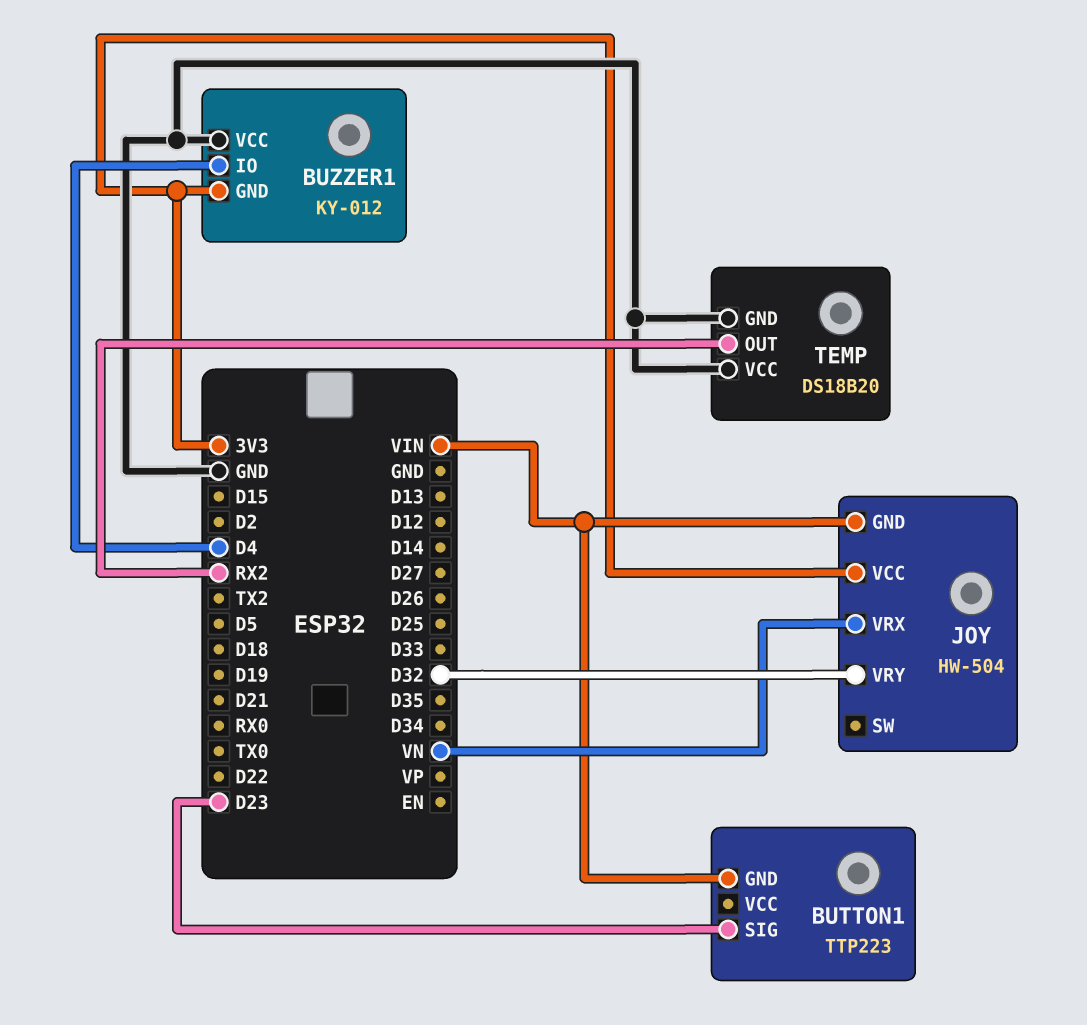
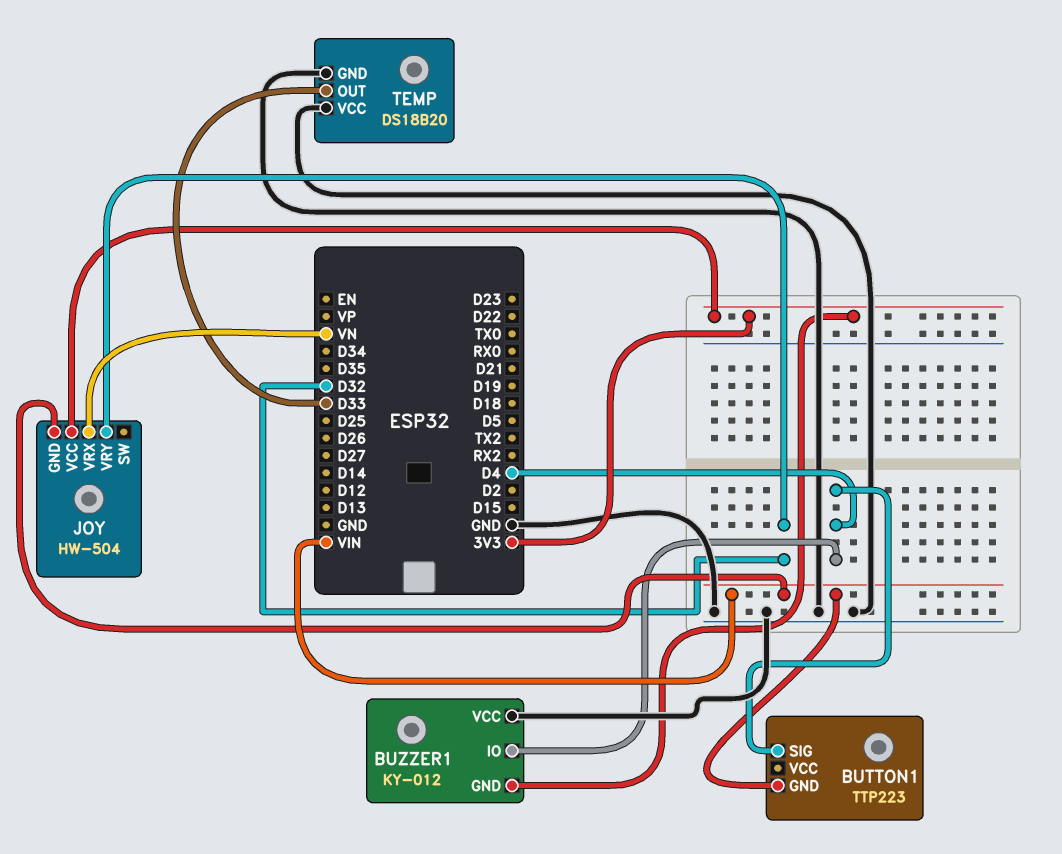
BUTTON1 pin SIG: D23 -> D4
TEMP pin OUT: RX2 -> D33

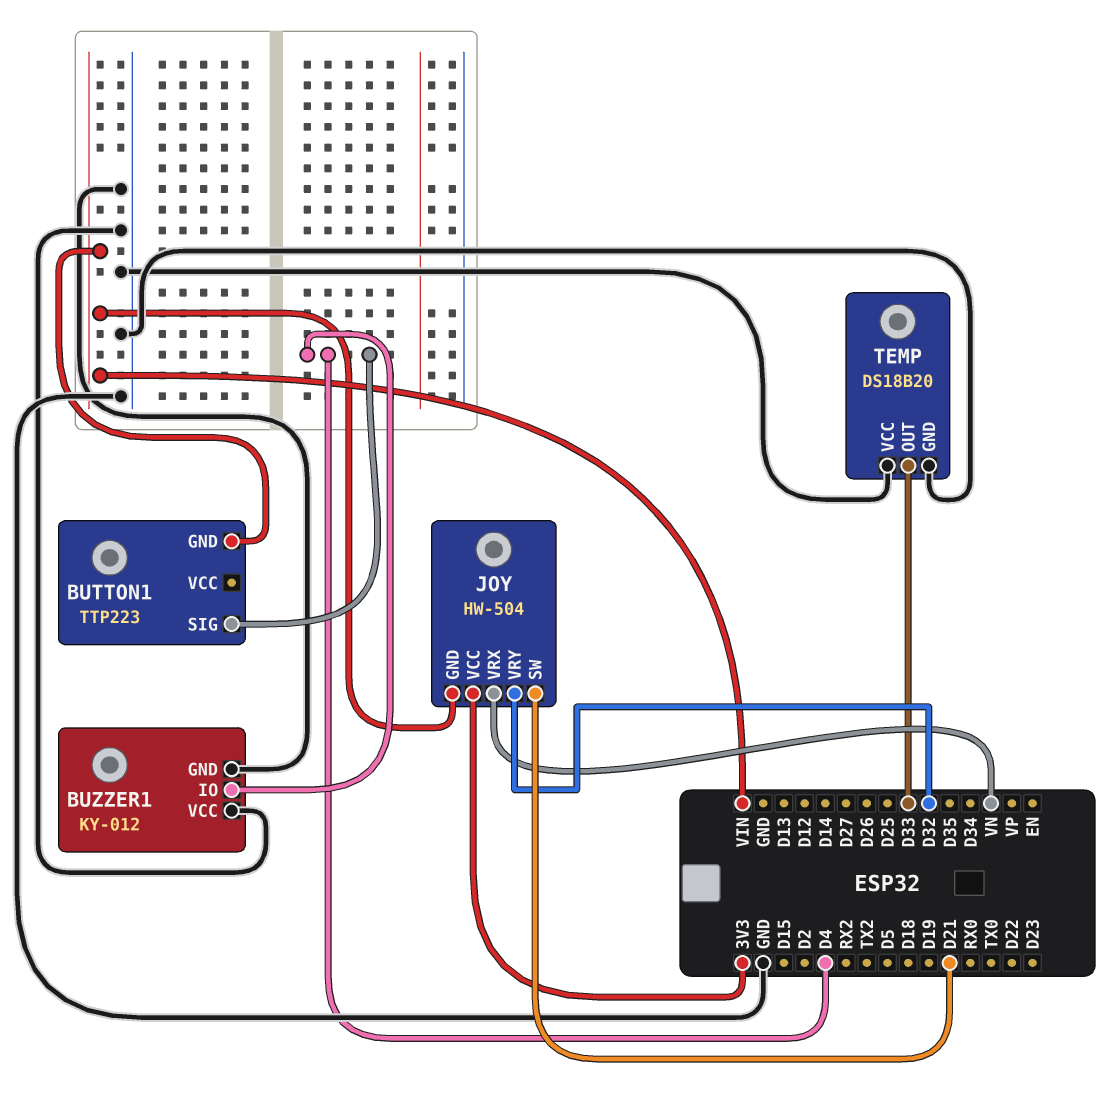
BUZZER1 pin GND: 3V3 -> GND
JOY pin SW: none -> D21

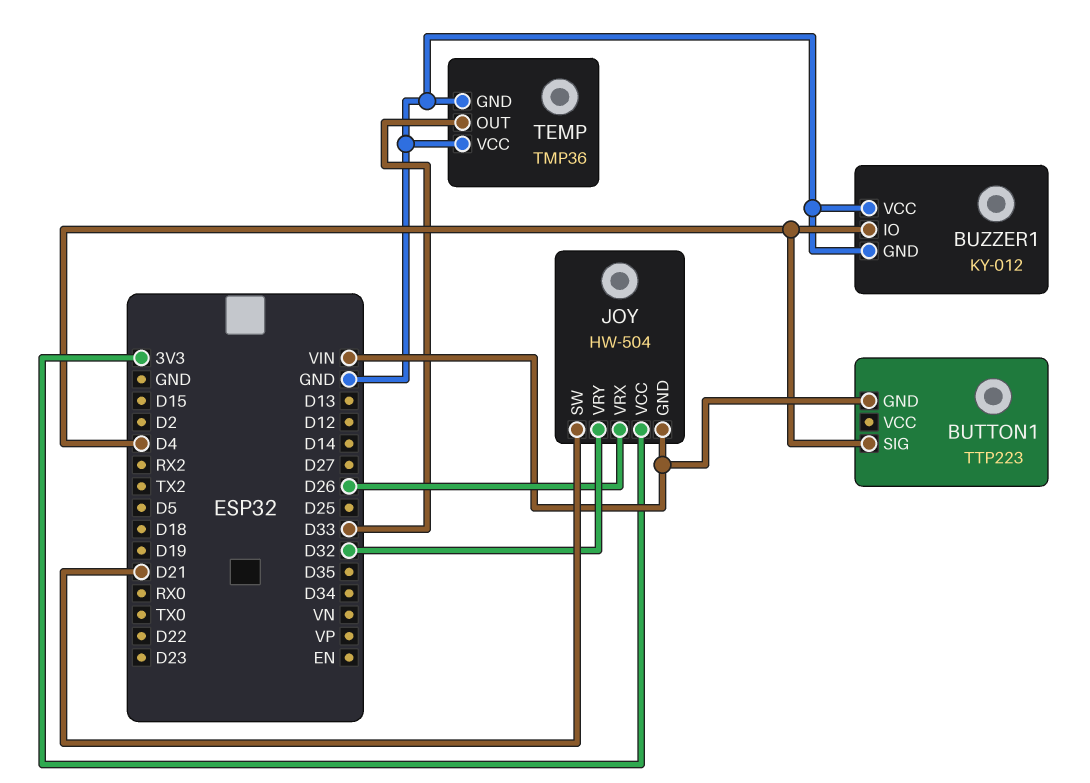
JOY pin VRX: VN -> D26
TEMP: DS18B20 -> TMP36

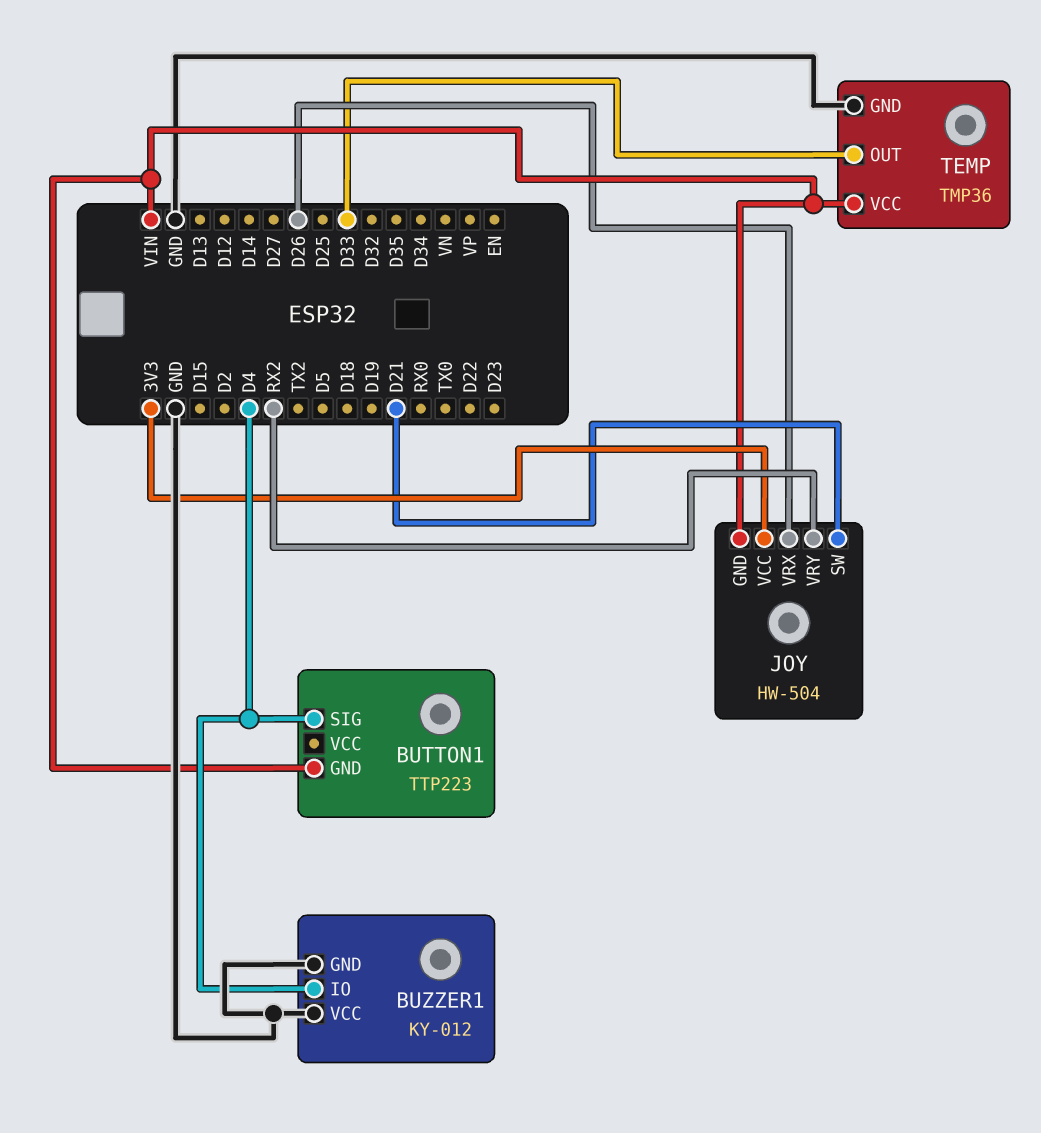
JOY pin VRY: D32 -> RX2
TEMP pin VCC: GND -> VIN

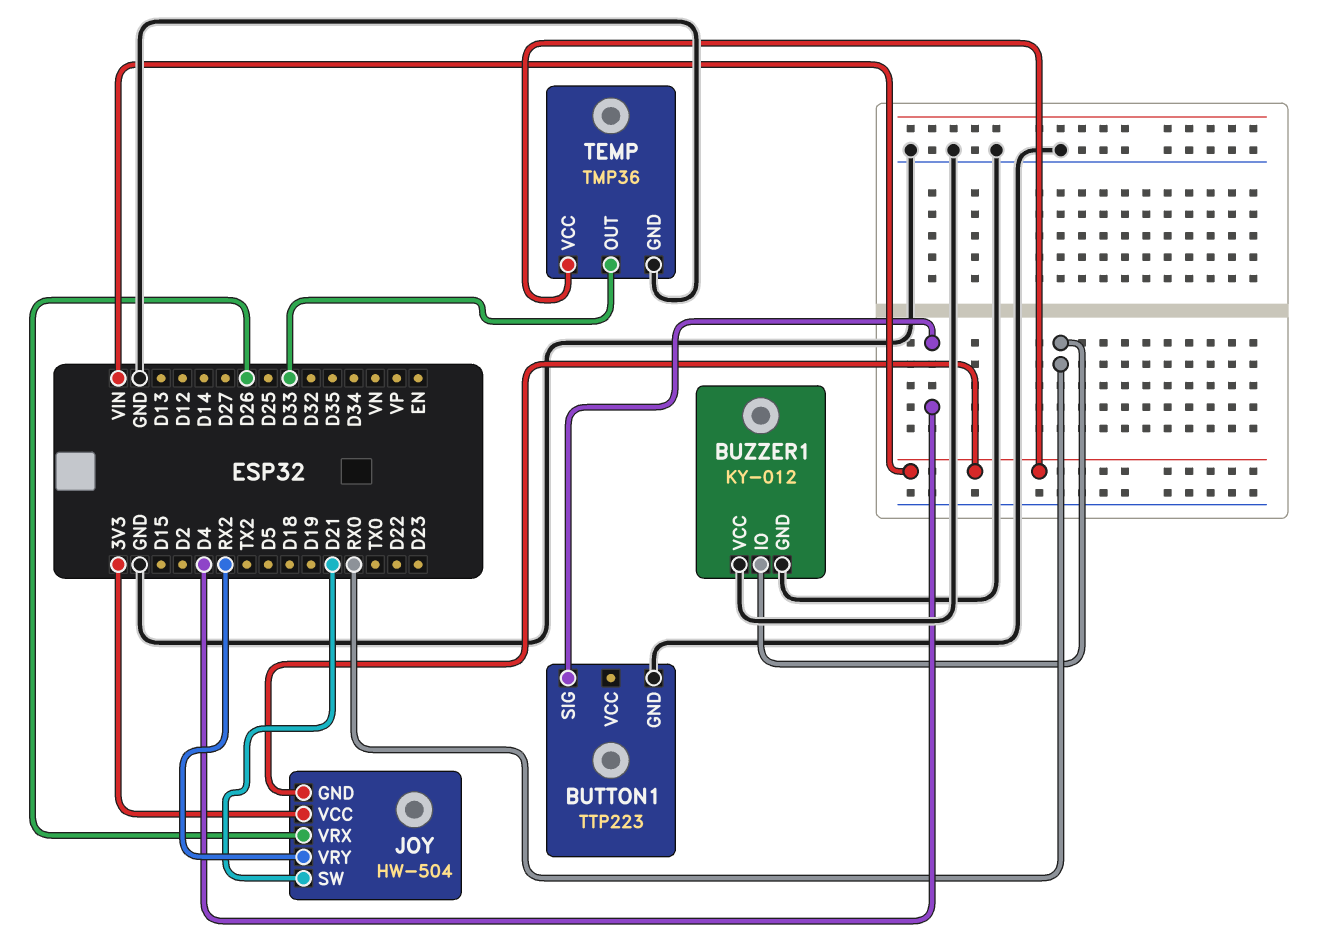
BUTTON1 pin GND: VIN -> GND
BUZZER1 pin IO: D4 -> RX0

